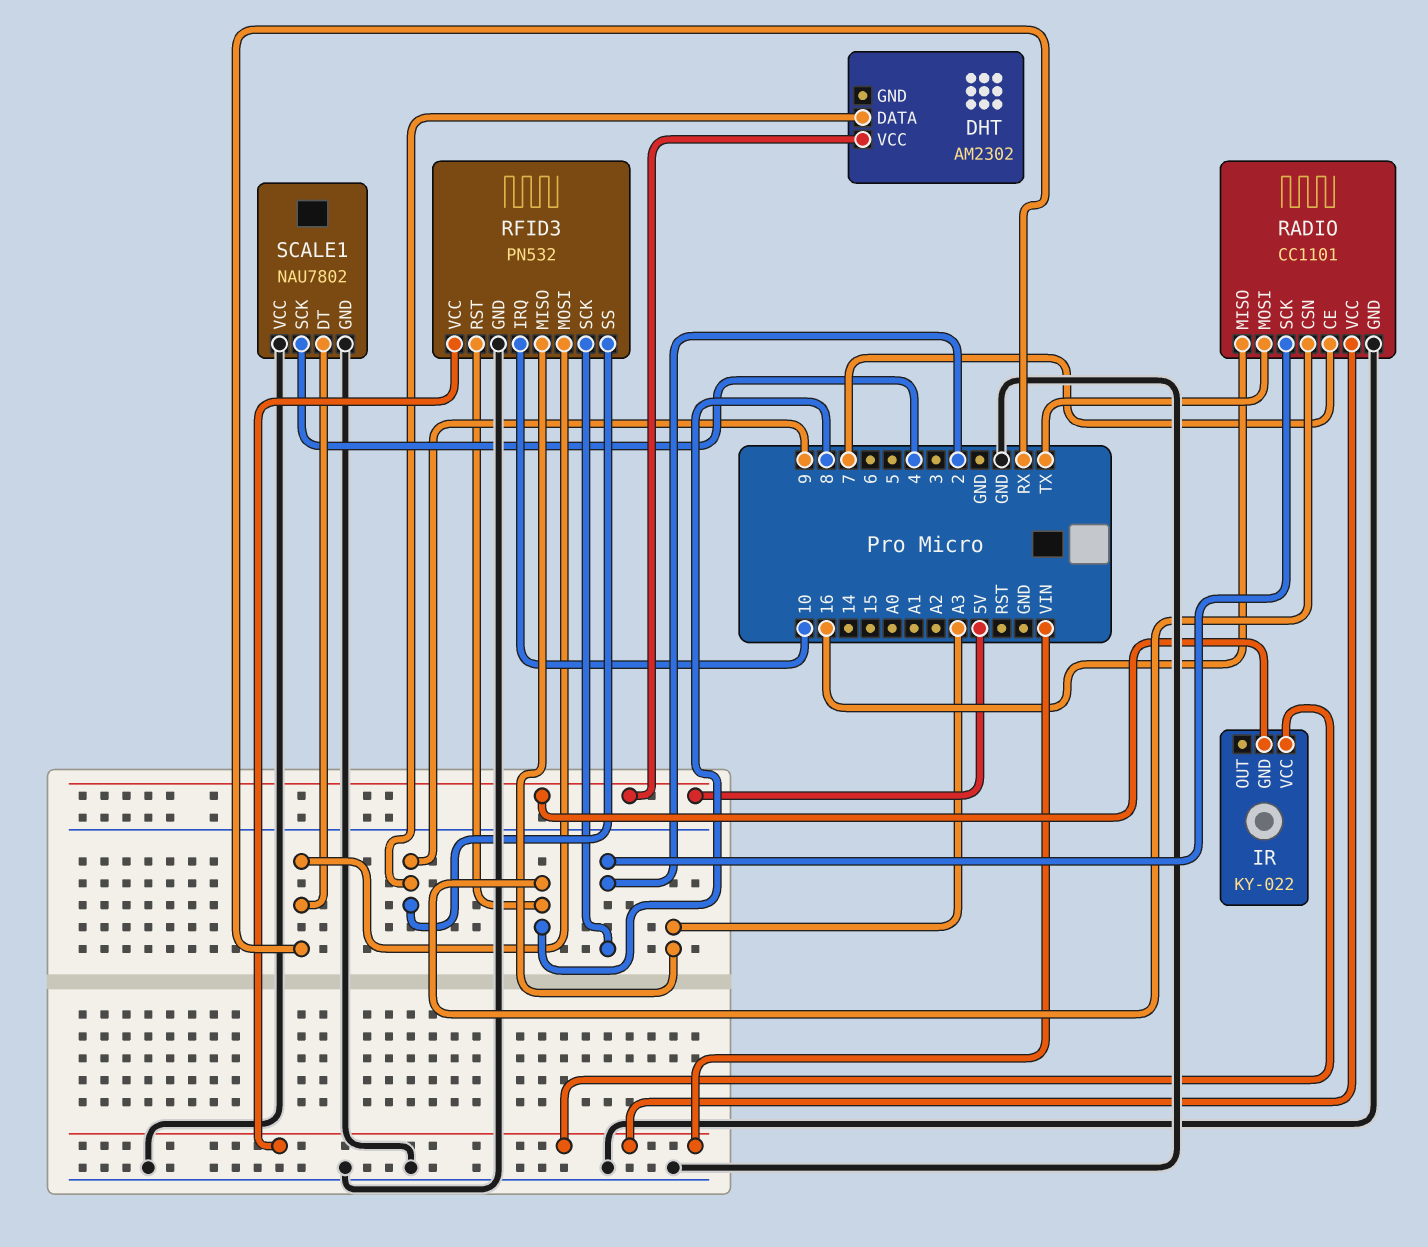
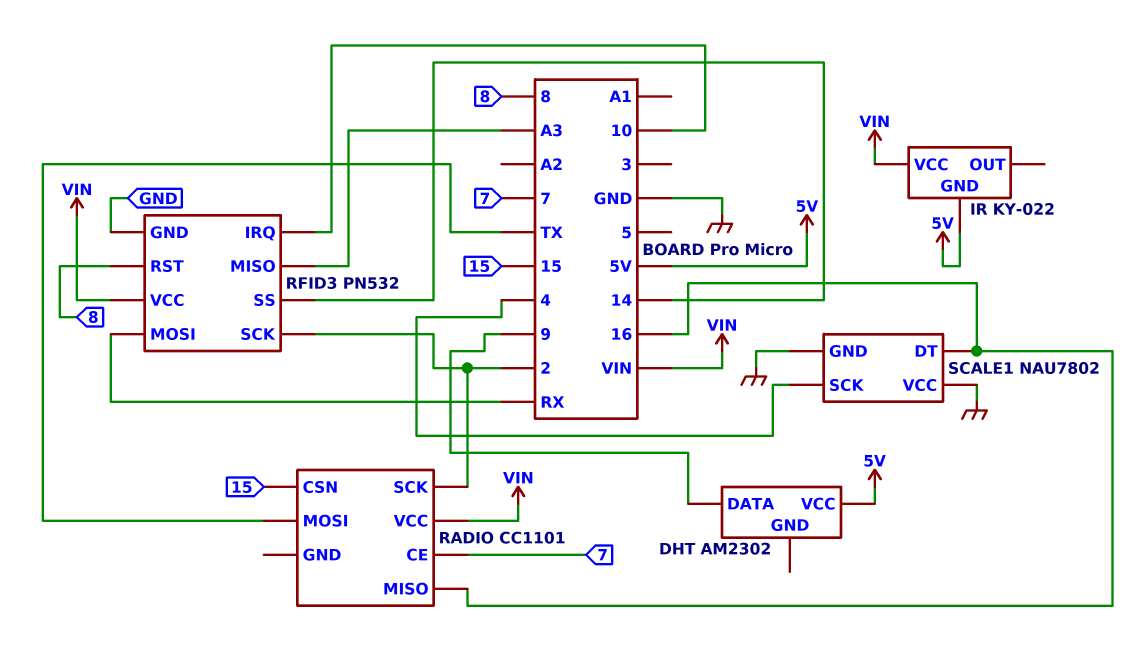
RADIO pin CSN: 8 -> 15
RADIO pin GND: GND -> none
RFID3 pin SS: 9 -> 14
SCALE1 pin DT: RX -> 16

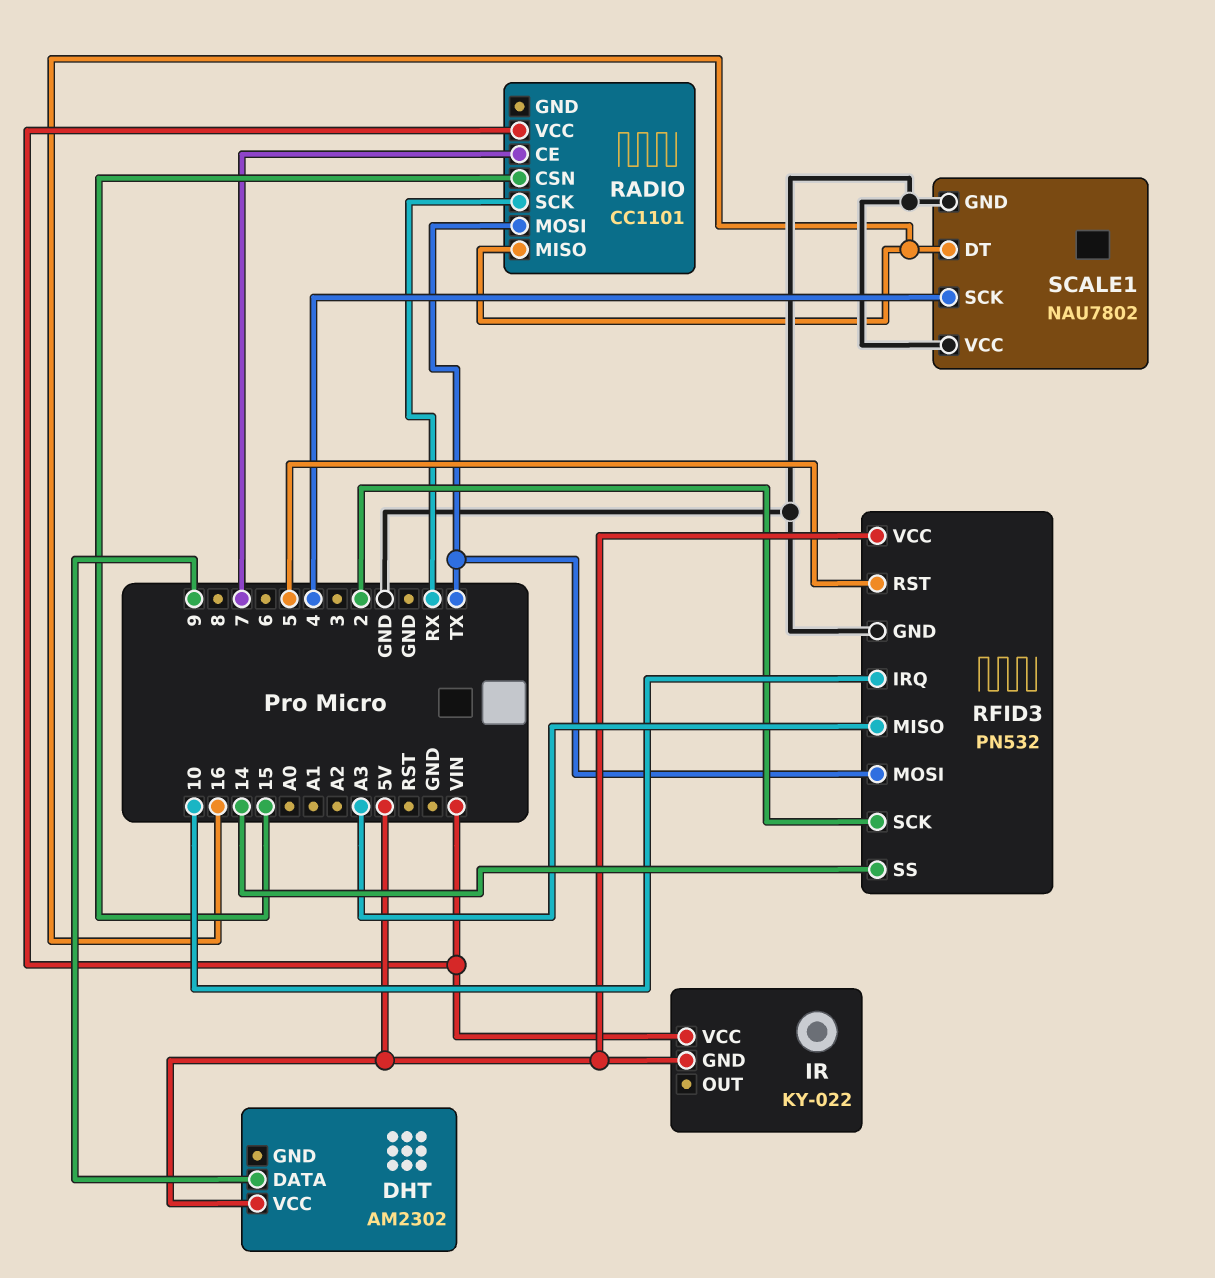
RADIO pin SCK: 2 -> RX
RFID3 pin MOSI: RX -> TX
RFID3 pin RST: 8 -> 5
RFID3 pin VCC: VIN -> 5V

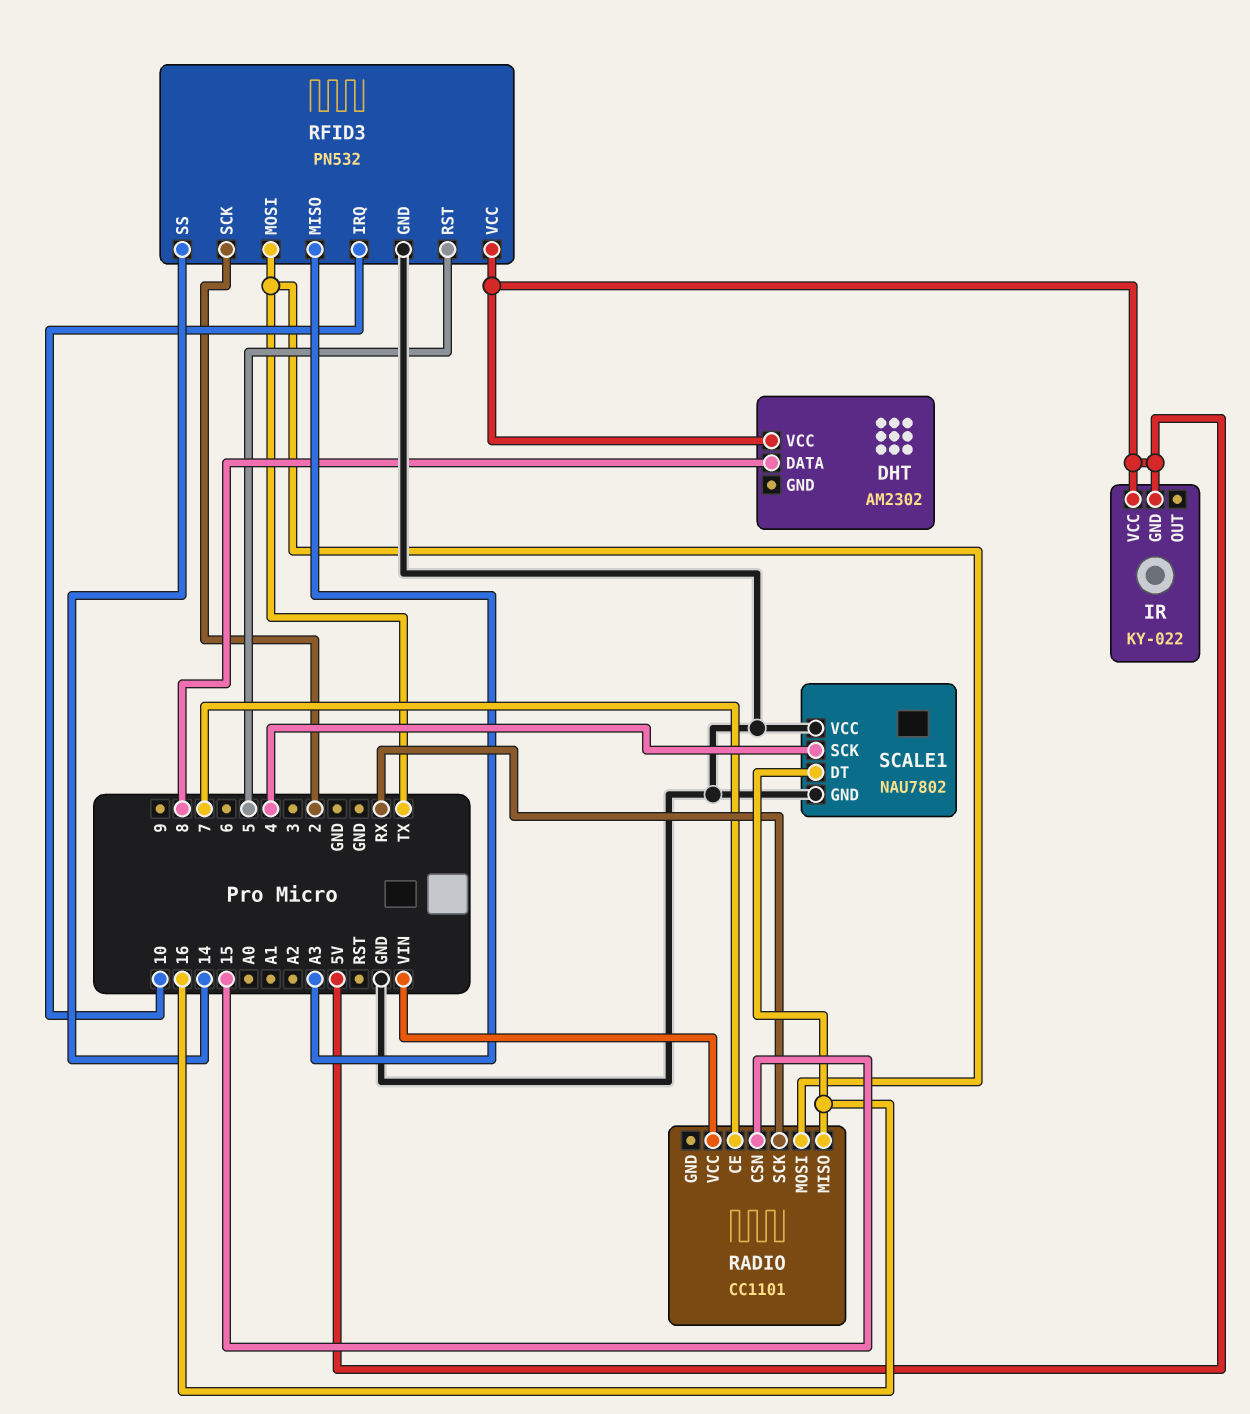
DHT pin DATA: 9 -> 8
IR pin VCC: VIN -> 5V

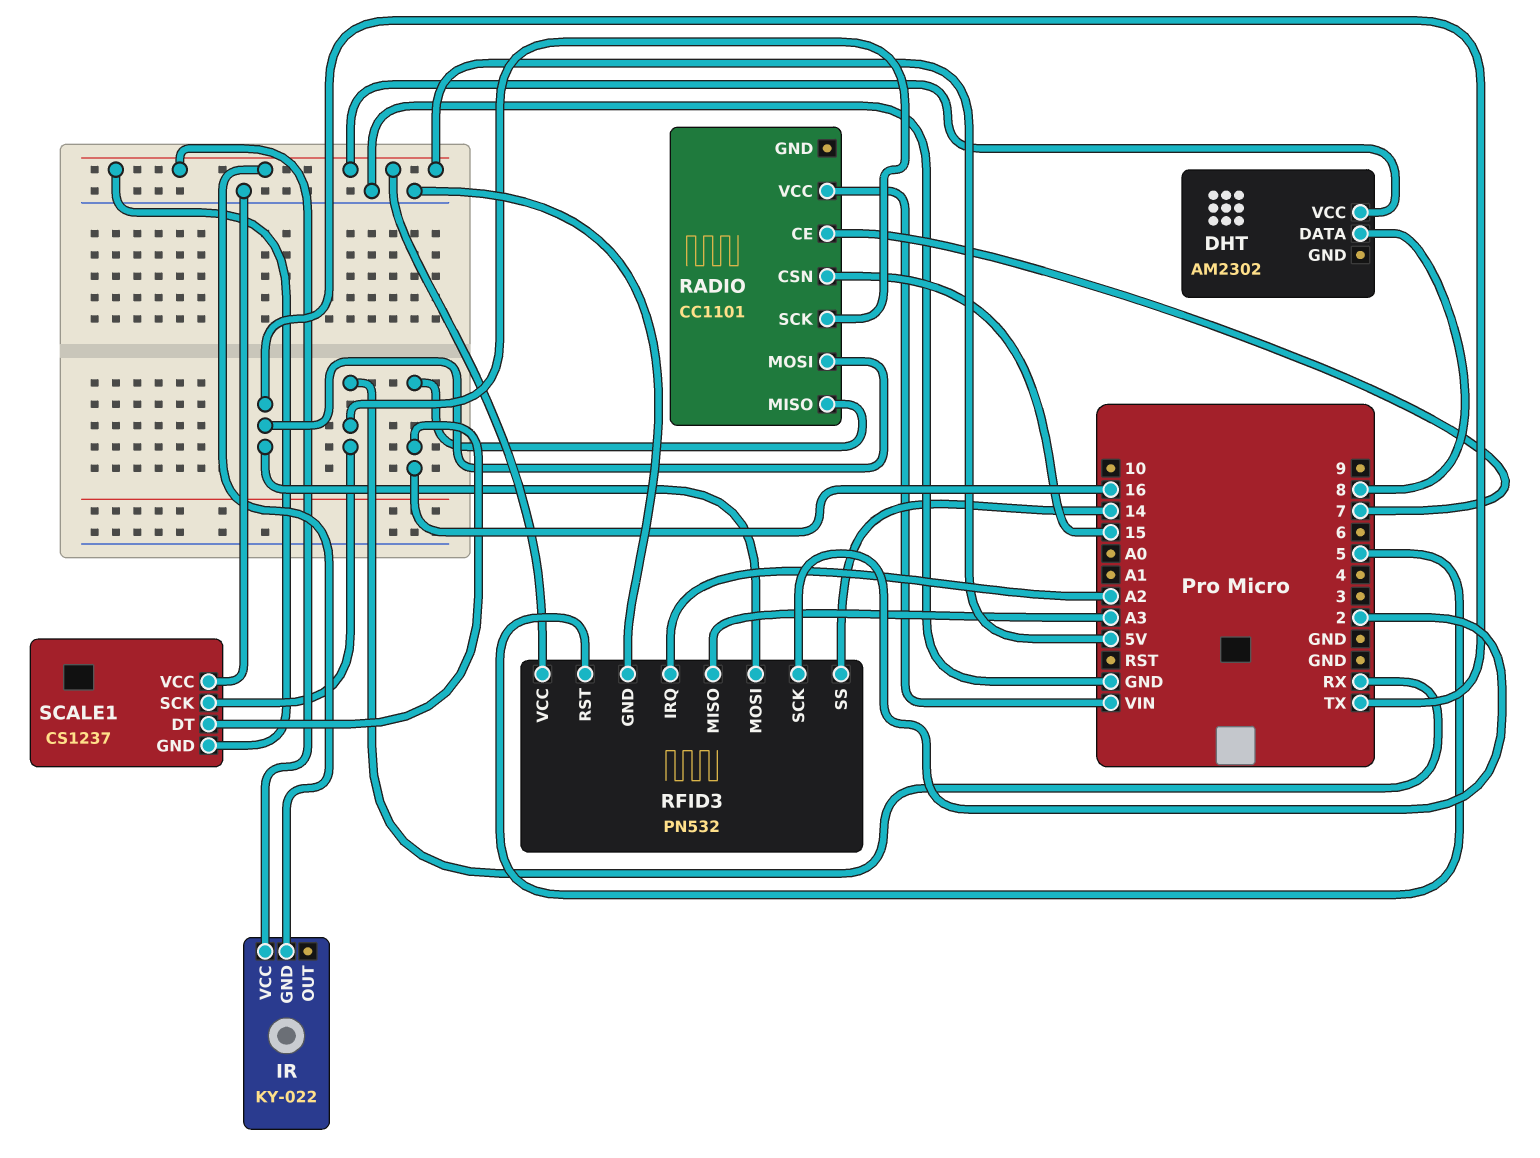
RFID3 pin IRQ: 10 -> A2
SCALE1: NAU7802 -> CS1237
SCALE1 pin GND: GND -> 5V
SCALE1 pin SCK: 4 -> RX

